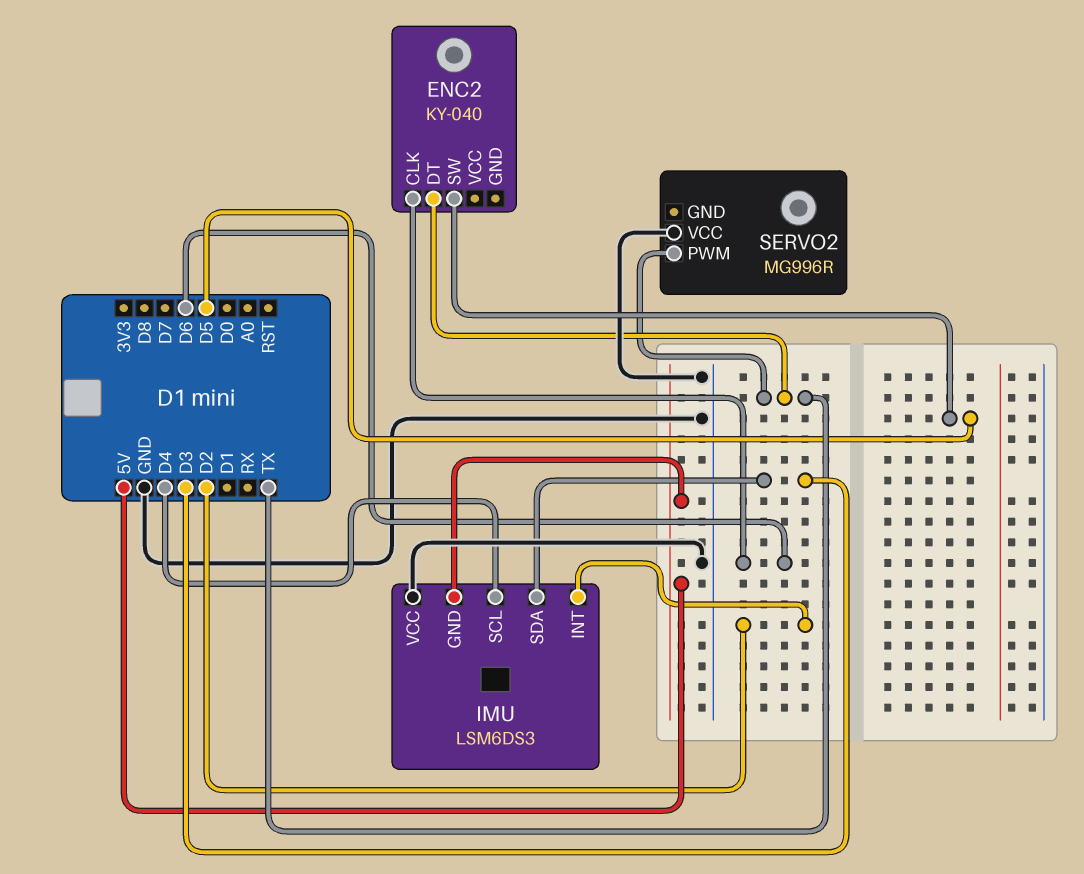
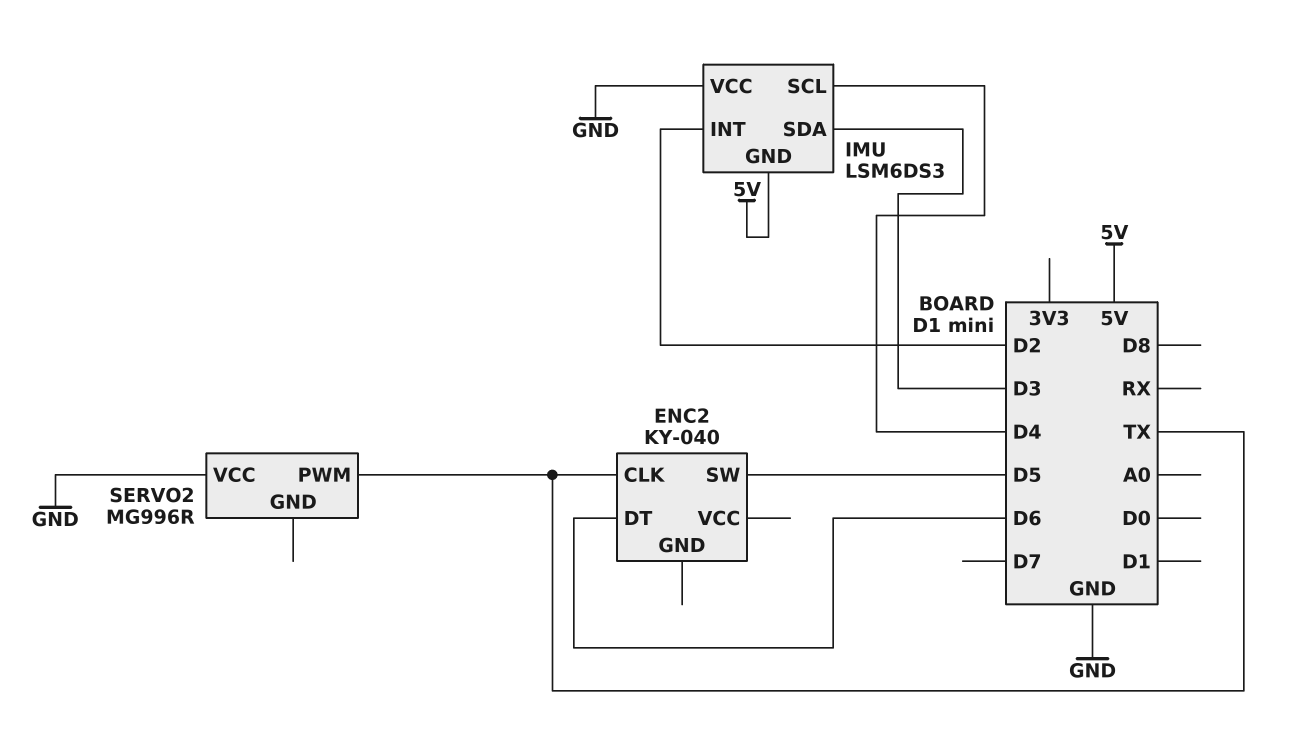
ENC2 pin CLK: D6 -> TX
ENC2 pin DT: TX -> D6

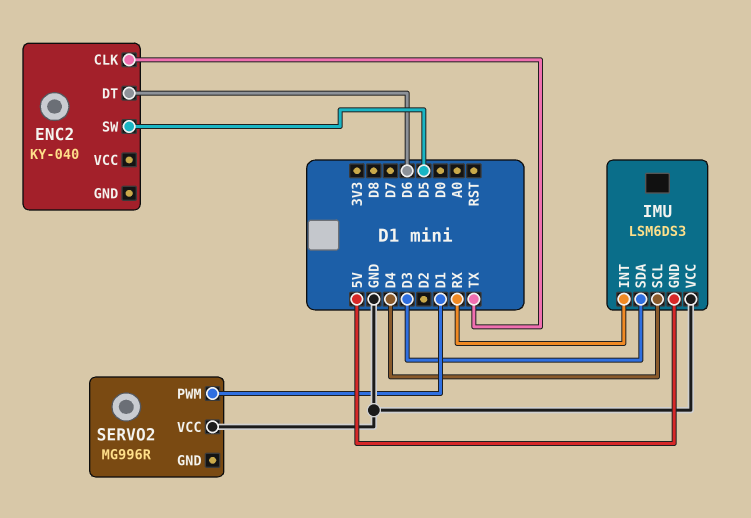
IMU pin INT: D2 -> RX
SERVO2 pin PWM: TX -> D1

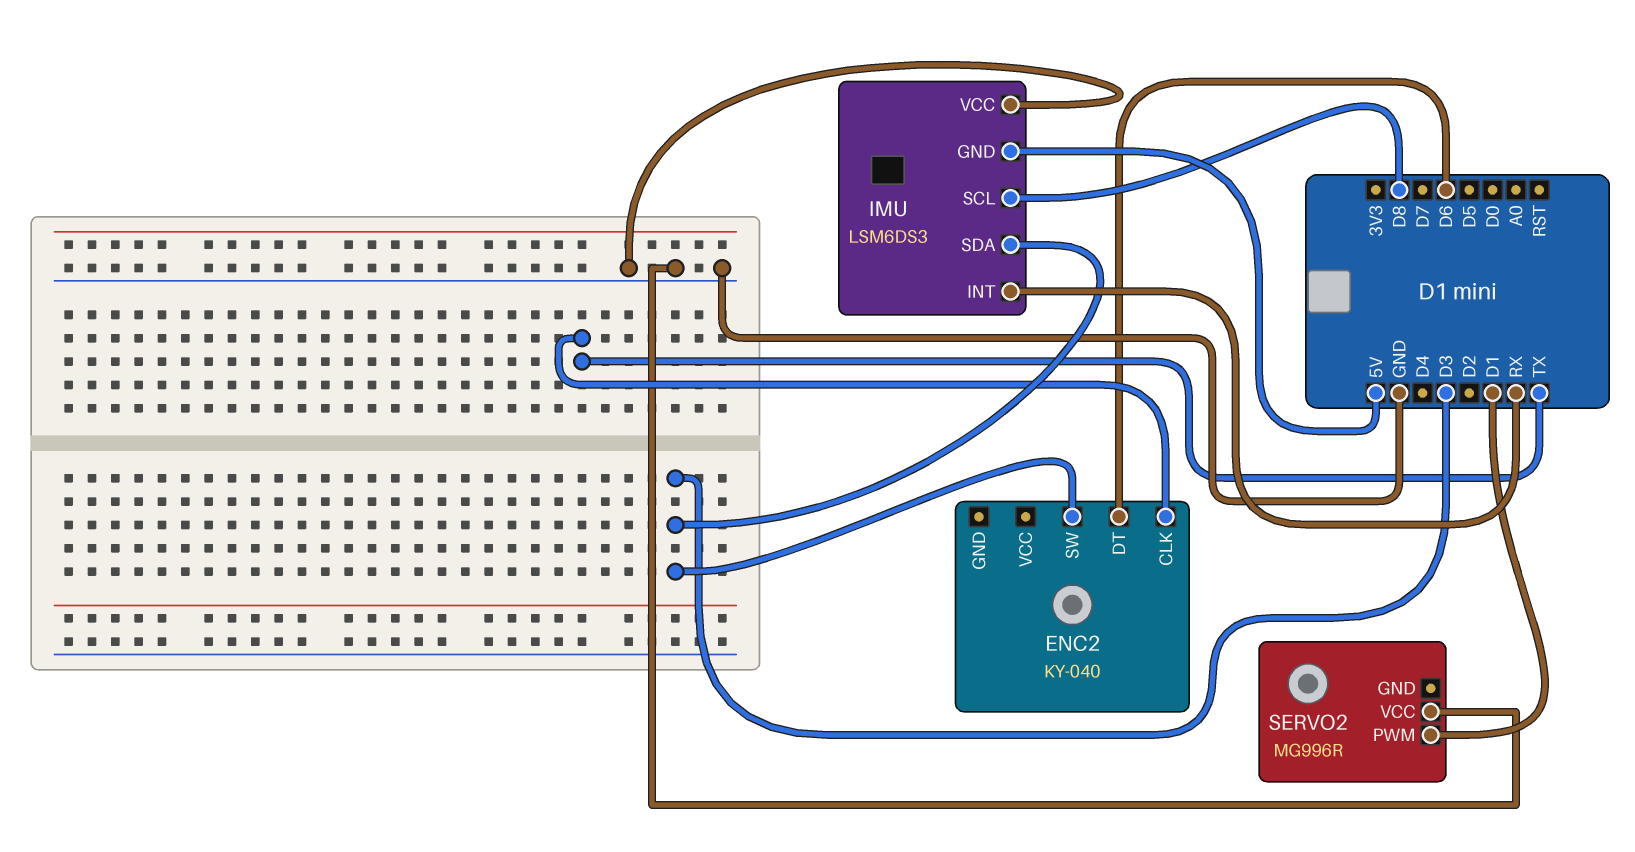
ENC2 pin SW: D5 -> D3
IMU pin SCL: D4 -> D8

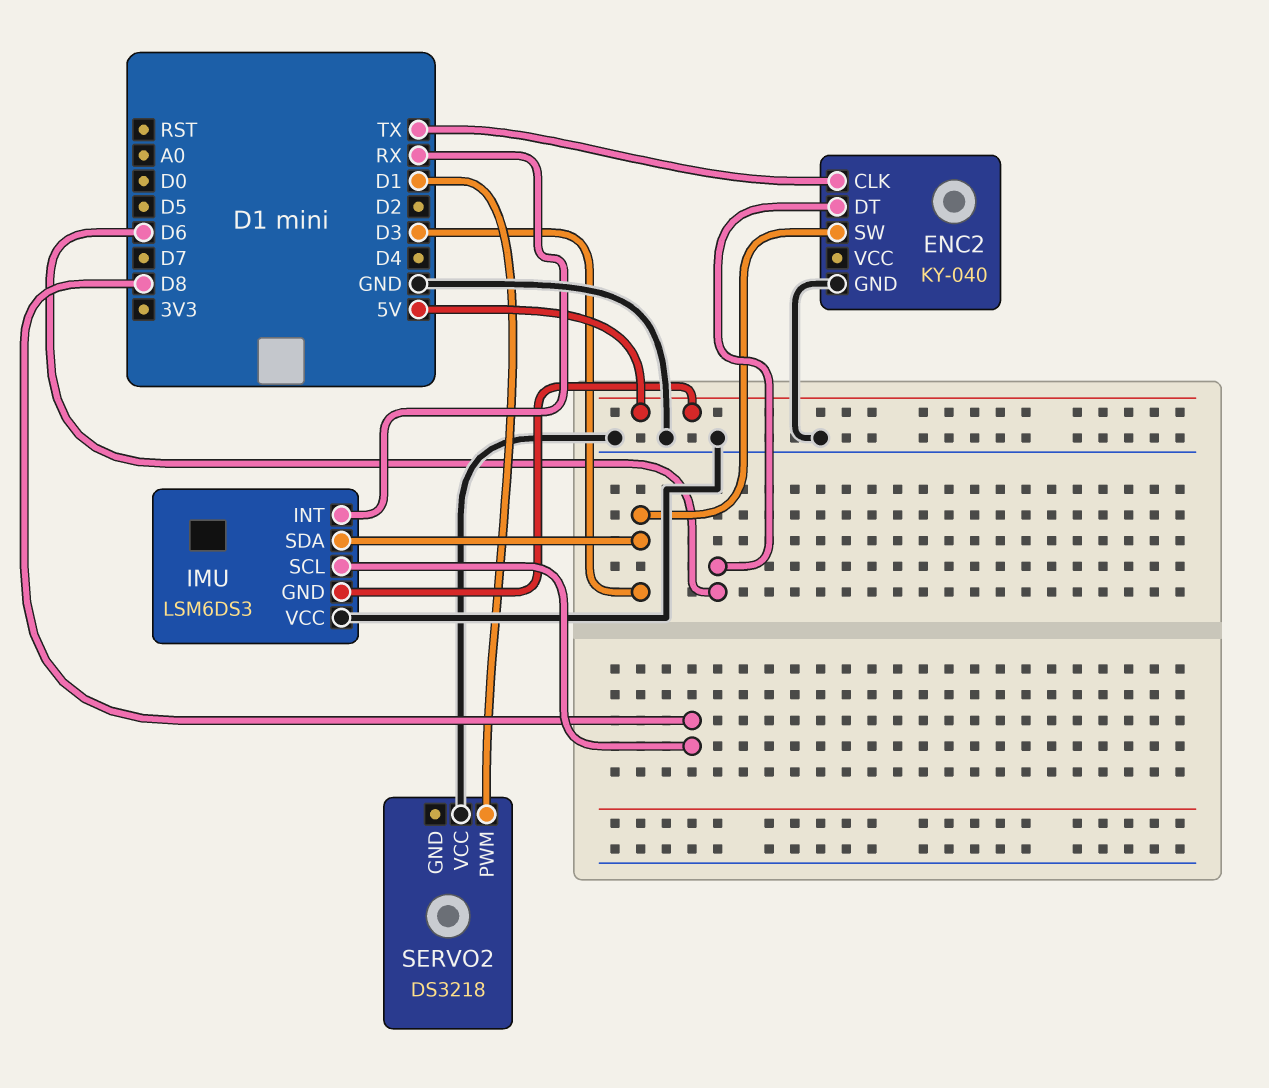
ENC2 pin GND: none -> GND
SERVO2: MG996R -> DS3218

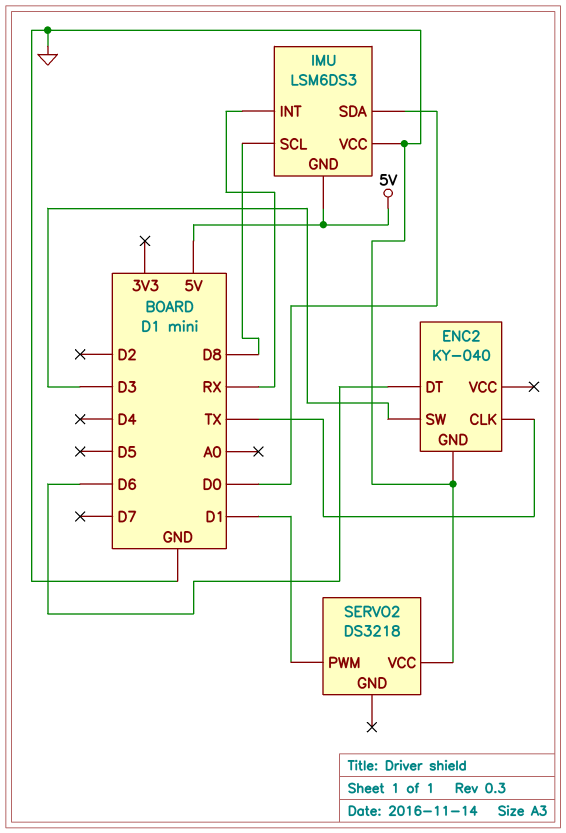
IMU pin SDA: D3 -> D0

